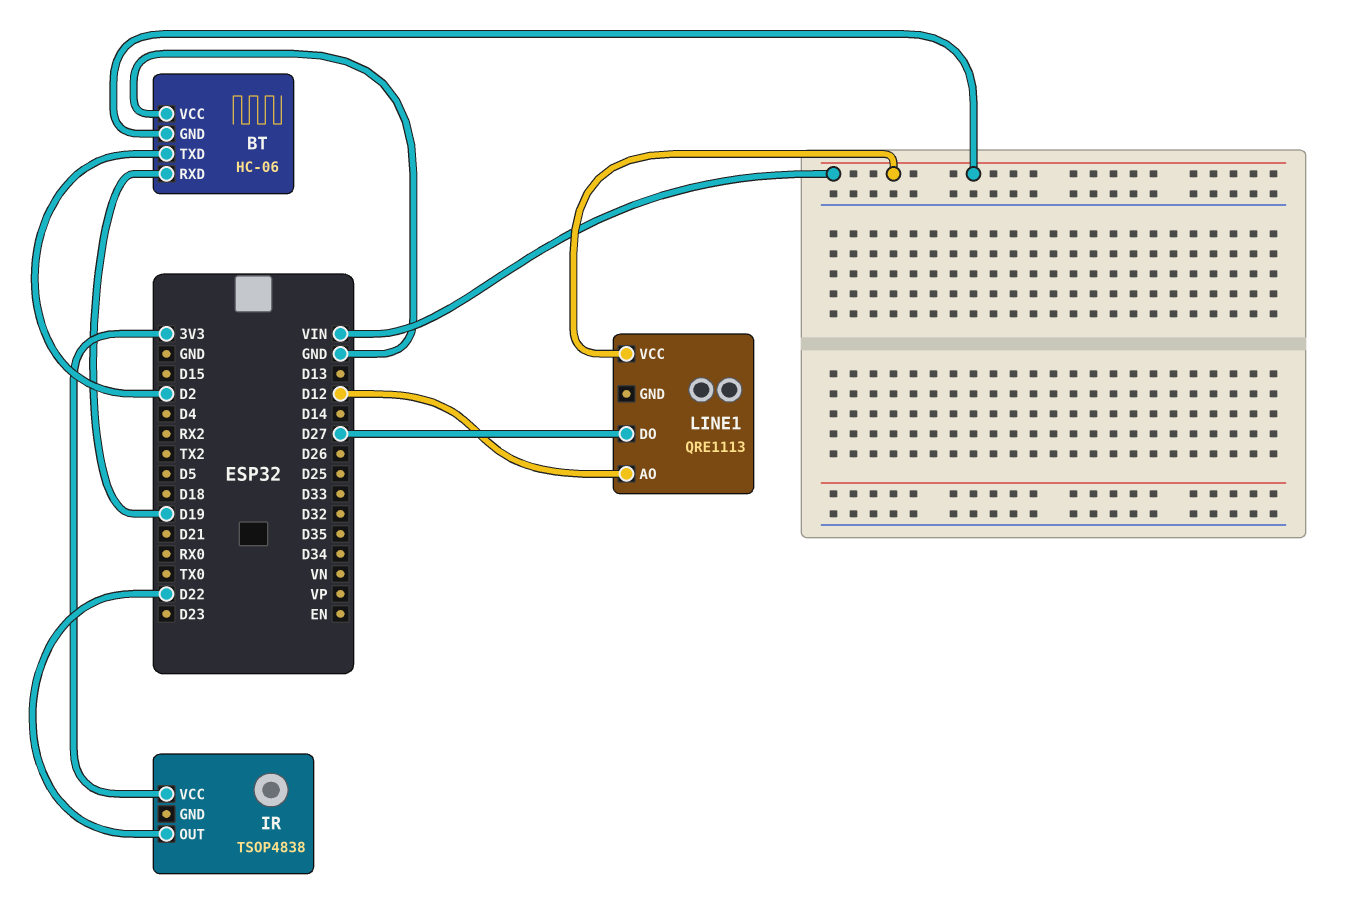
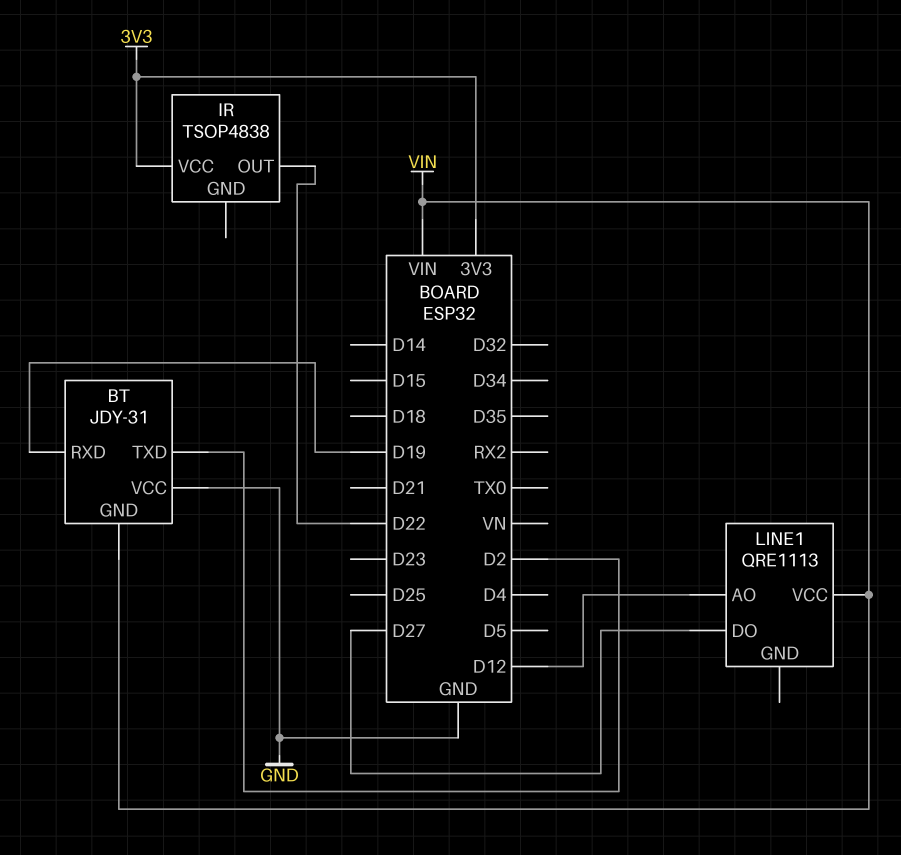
BT: HC-06 -> JDY-31

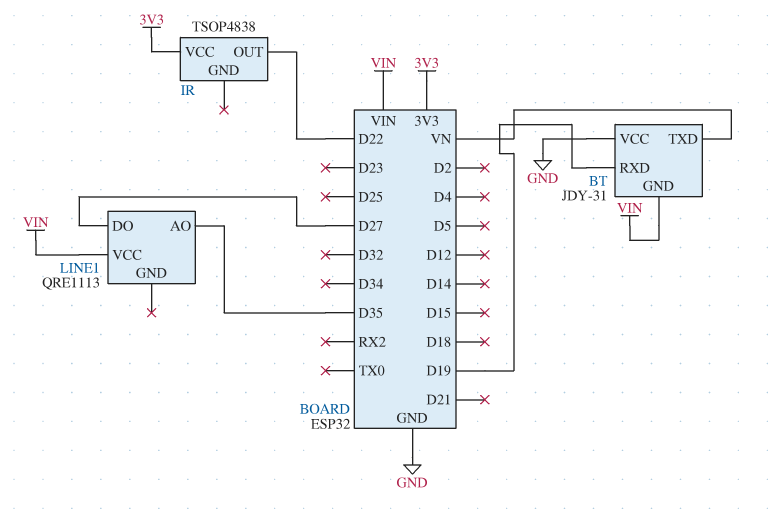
BT pin TXD: D2 -> VN
LINE1 pin AO: D12 -> D35

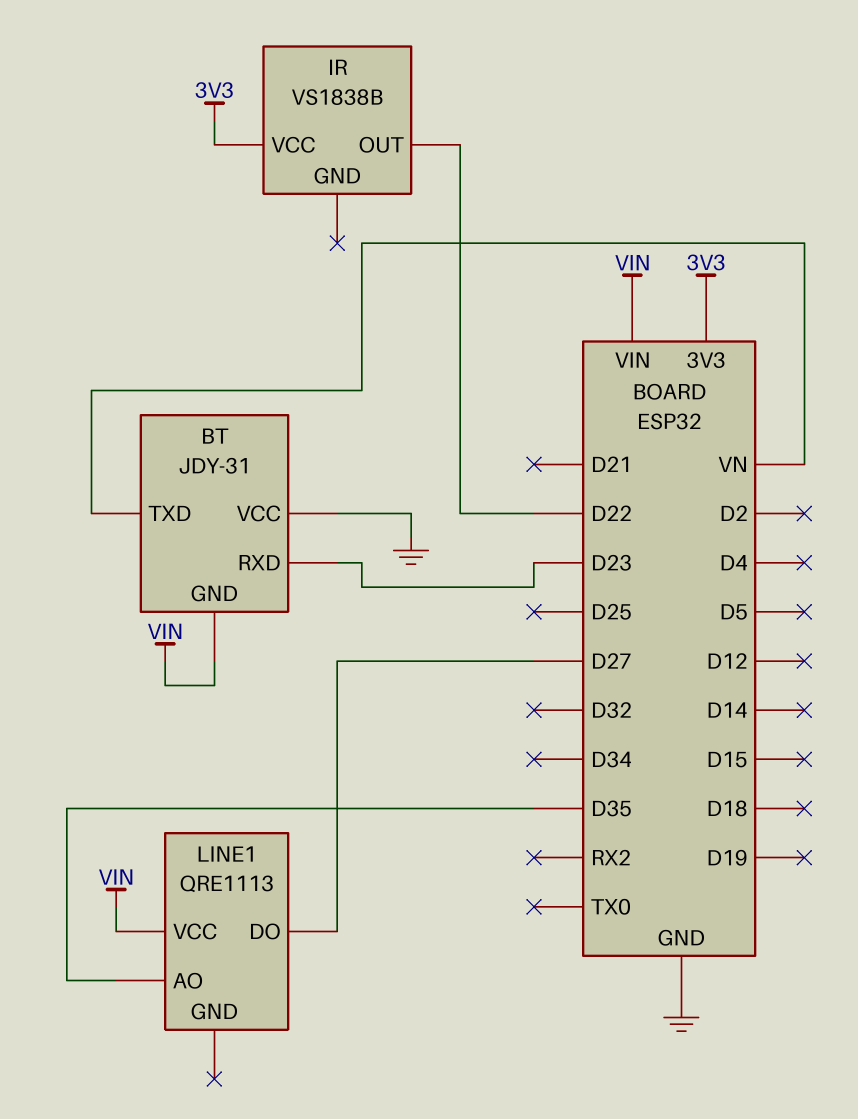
BT pin RXD: D19 -> D23
IR: TSOP4838 -> VS1838B

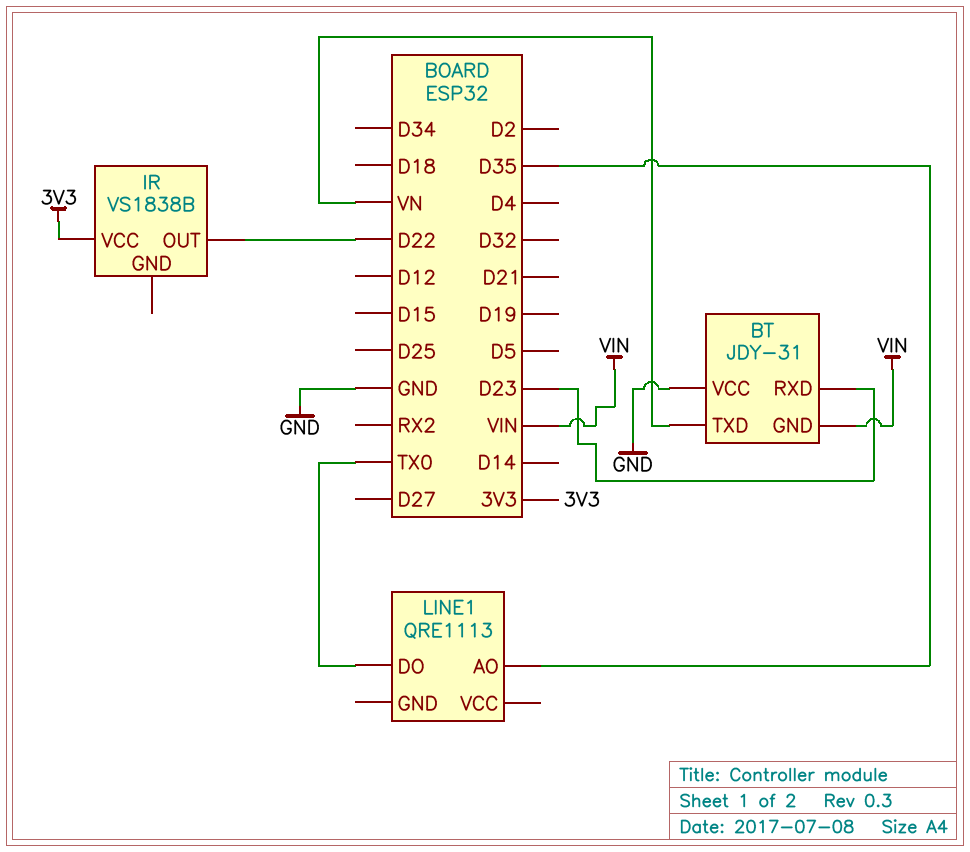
LINE1 pin DO: D27 -> TX0
LINE1 pin VCC: VIN -> none

